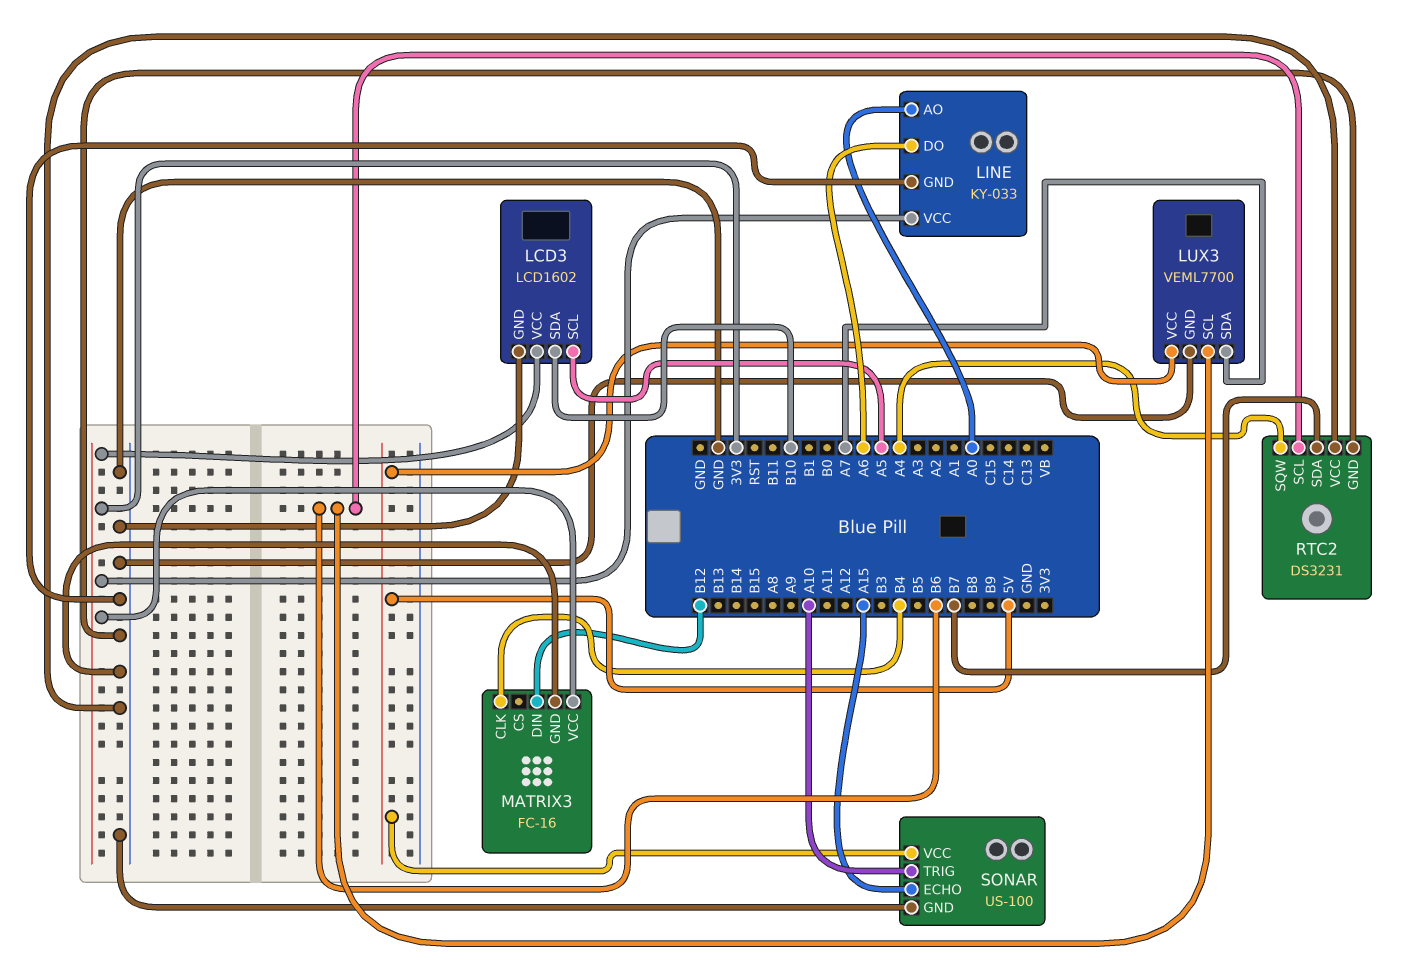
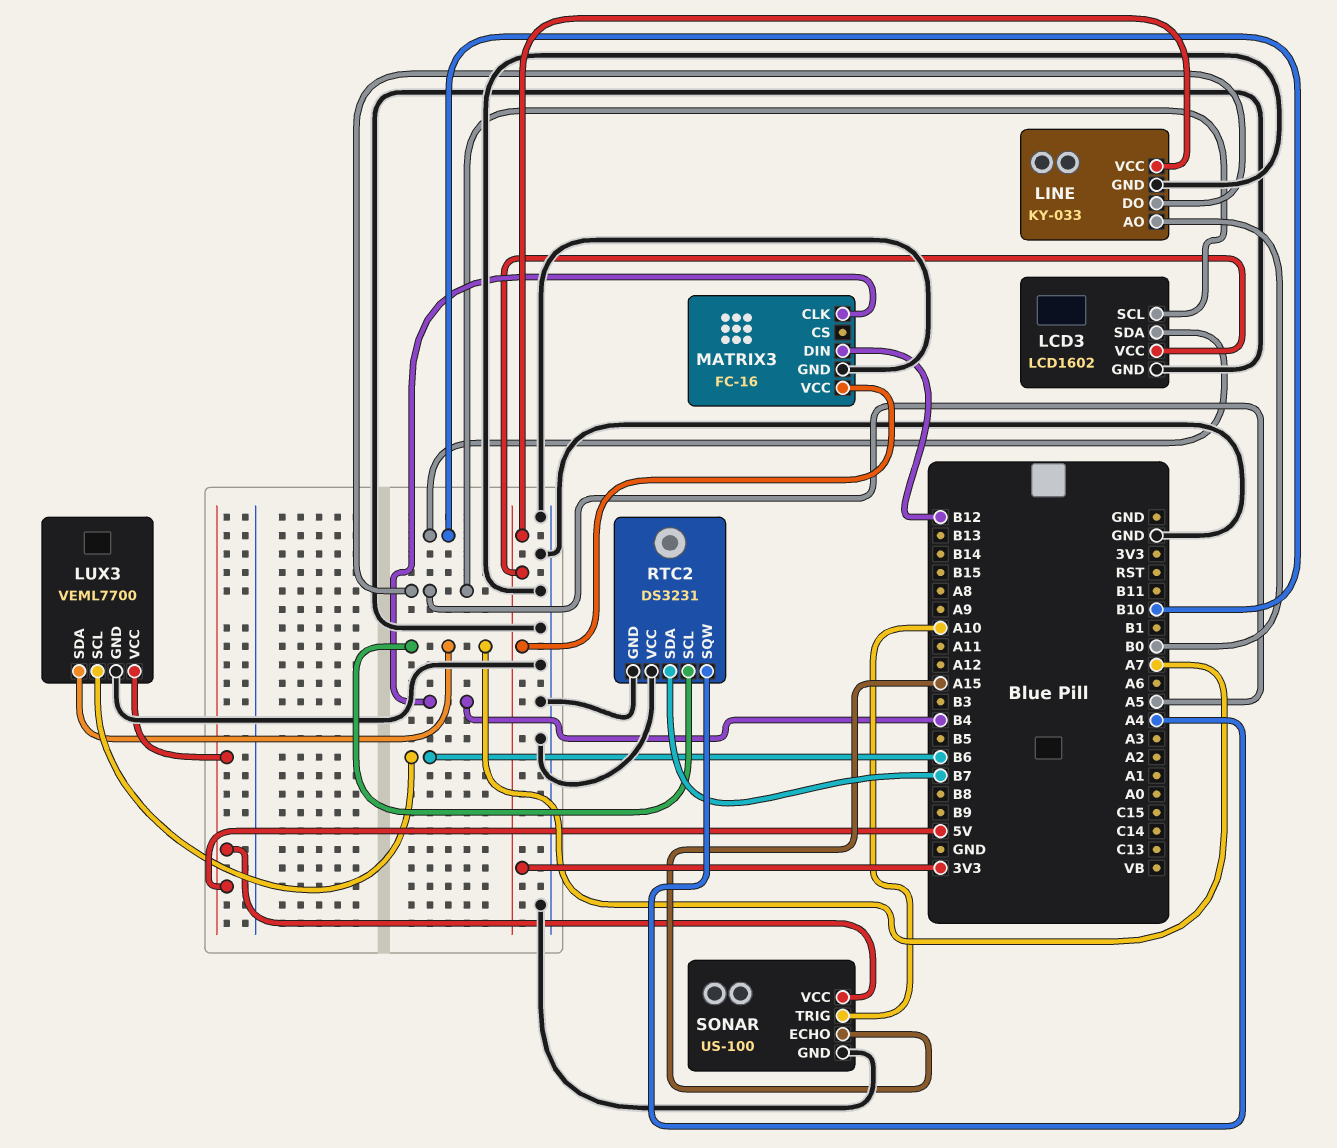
LINE pin AO: A0 -> B0
LINE pin DO: A6 -> A5
RTC2 pin SCL: B6 -> A7

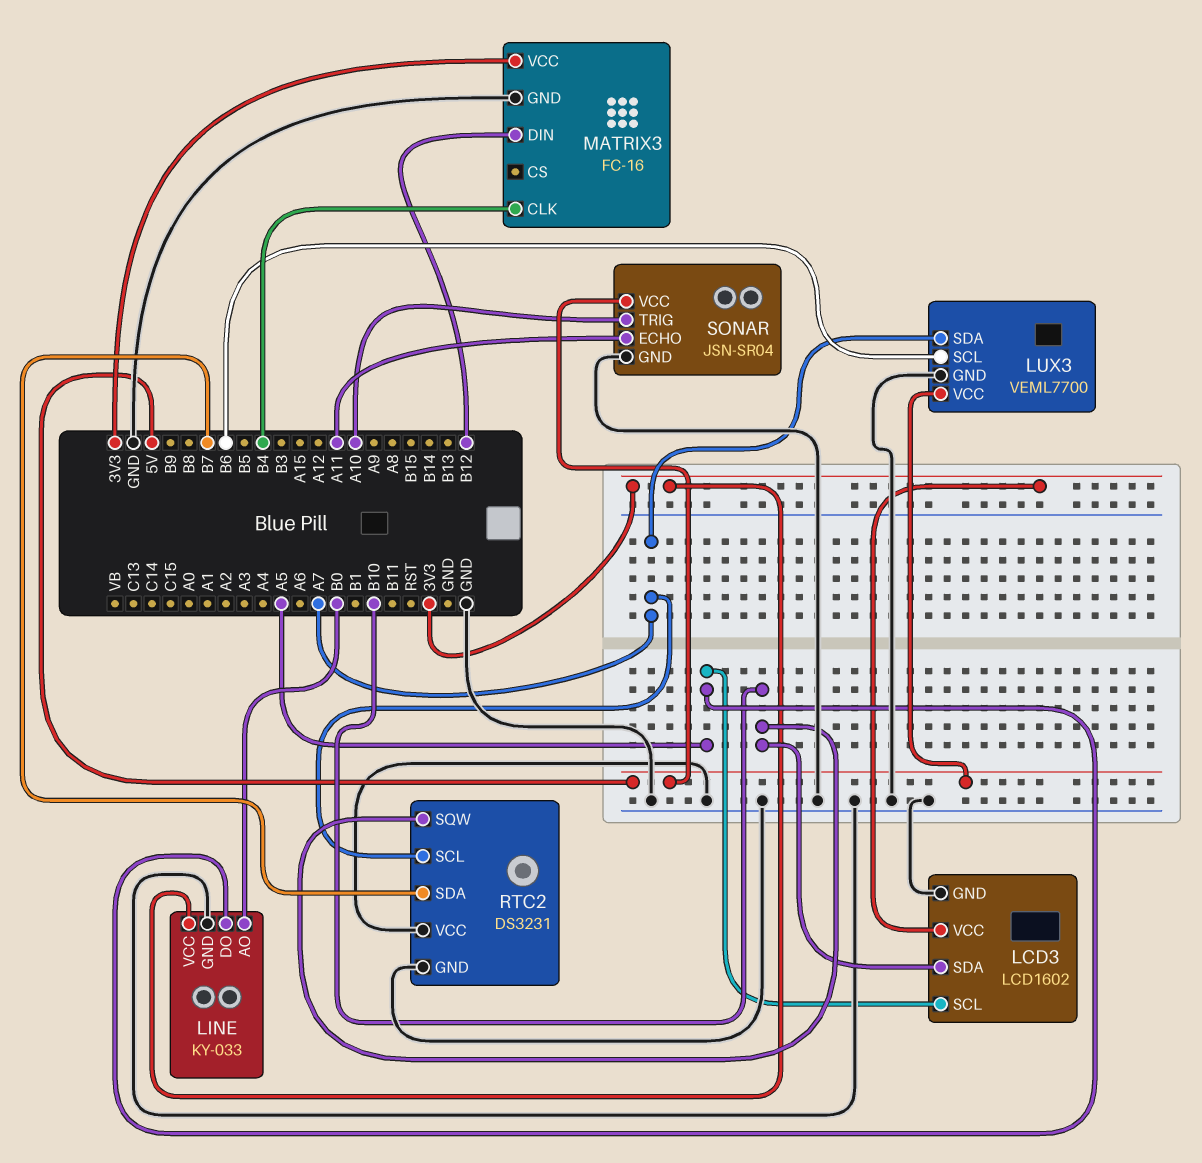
RTC2 pin SQW: A4 -> B10
SONAR: US-100 -> JSN-SR04
SONAR pin ECHO: A15 -> A11

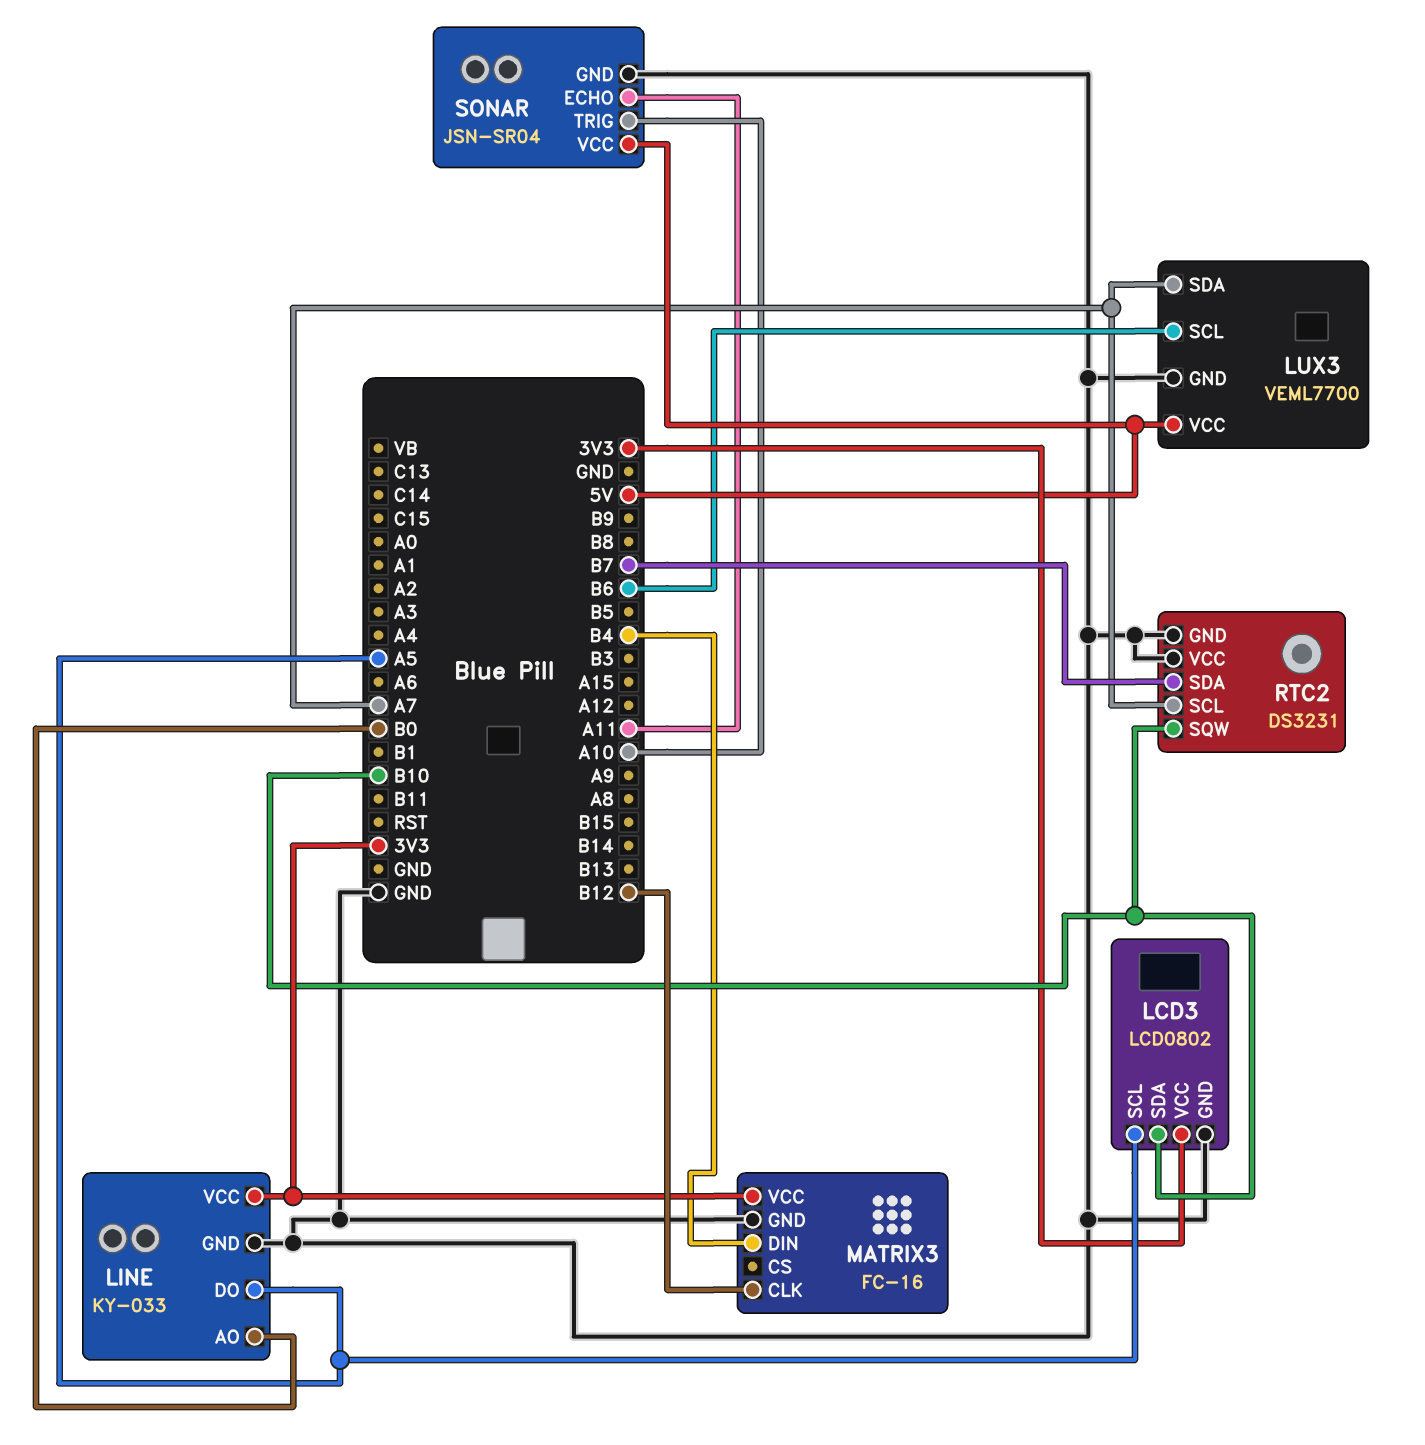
LCD3: LCD1602 -> LCD0802
MATRIX3 pin CLK: B4 -> B12
MATRIX3 pin DIN: B12 -> B4

